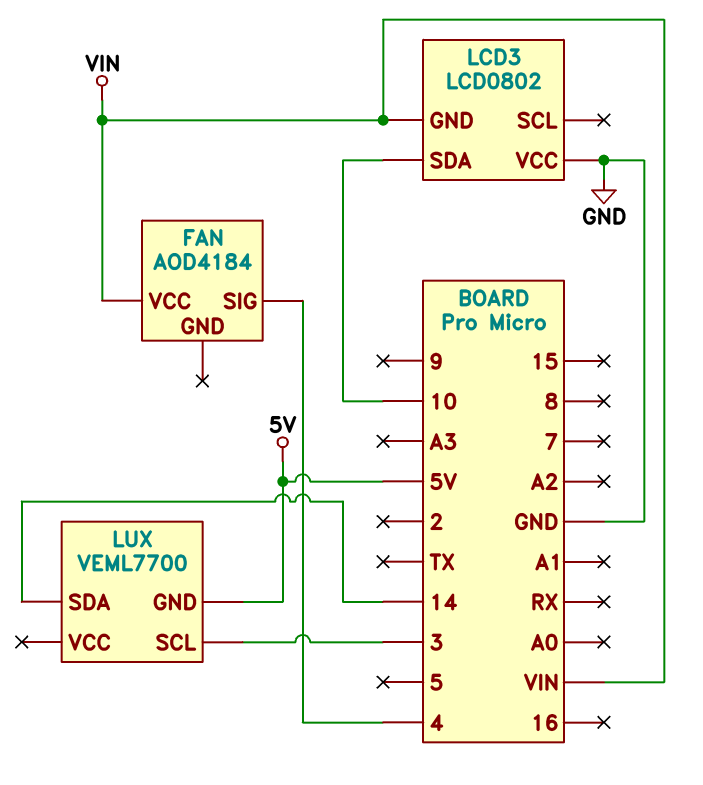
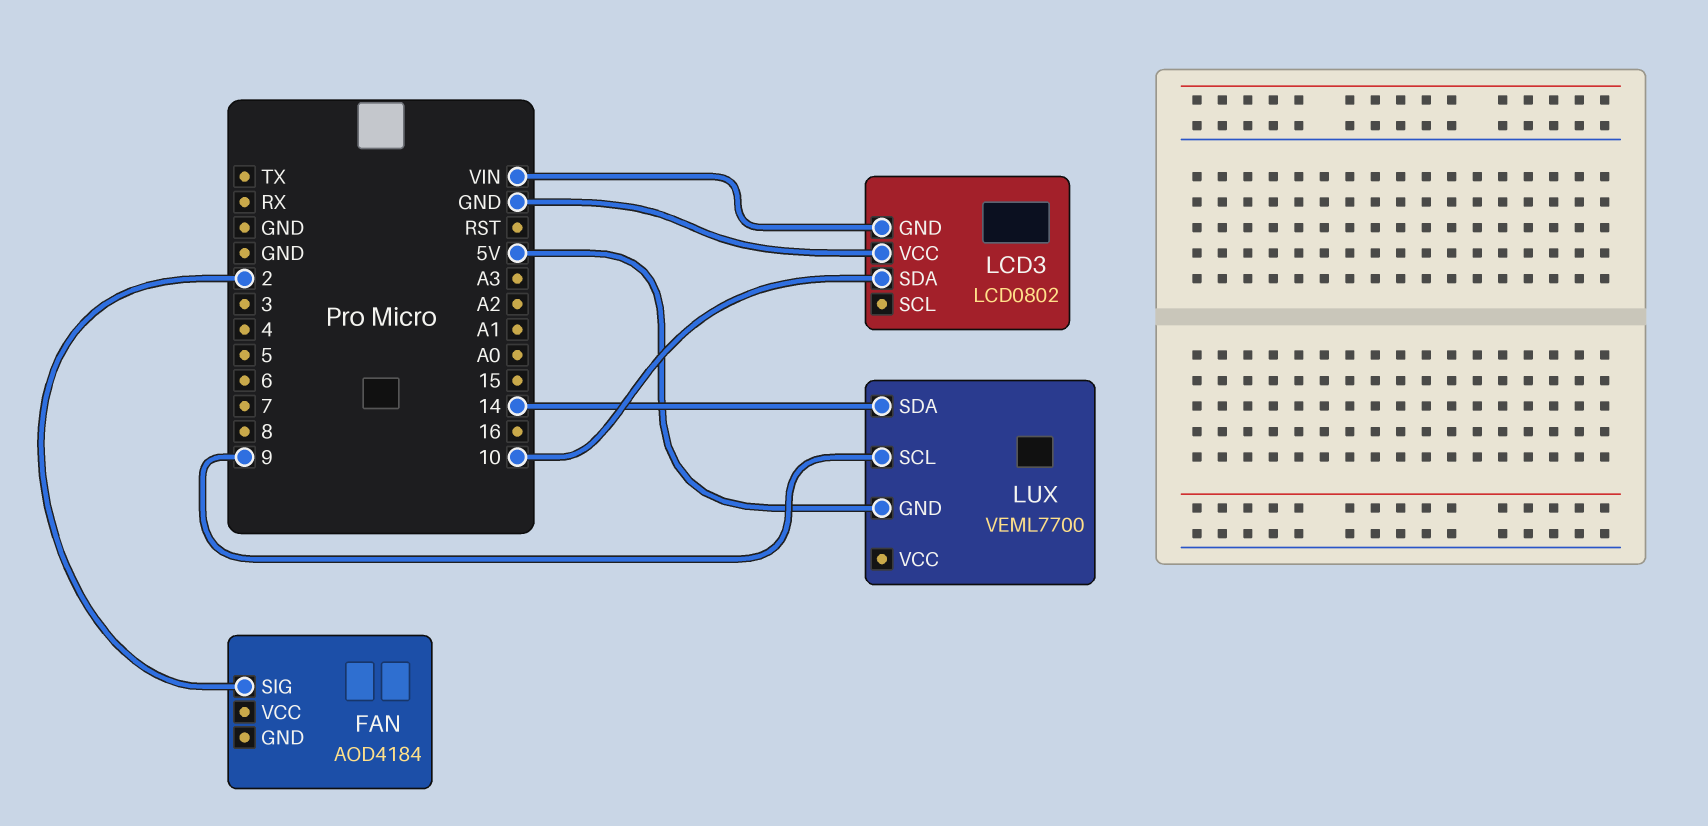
FAN pin SIG: 4 -> 2
FAN pin VCC: VIN -> none
LUX pin SCL: 3 -> 9

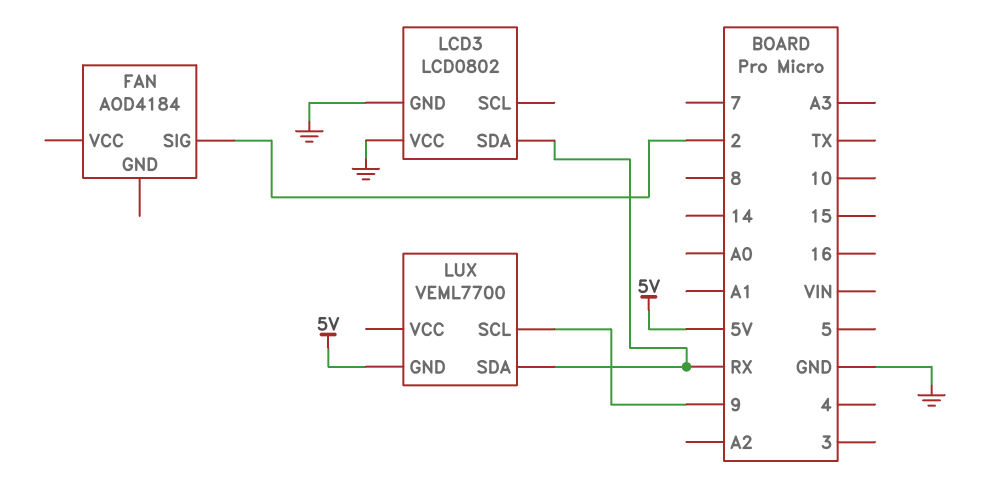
LCD3 pin GND: VIN -> GND
LCD3 pin SDA: 10 -> RX
LUX pin SDA: 14 -> RX

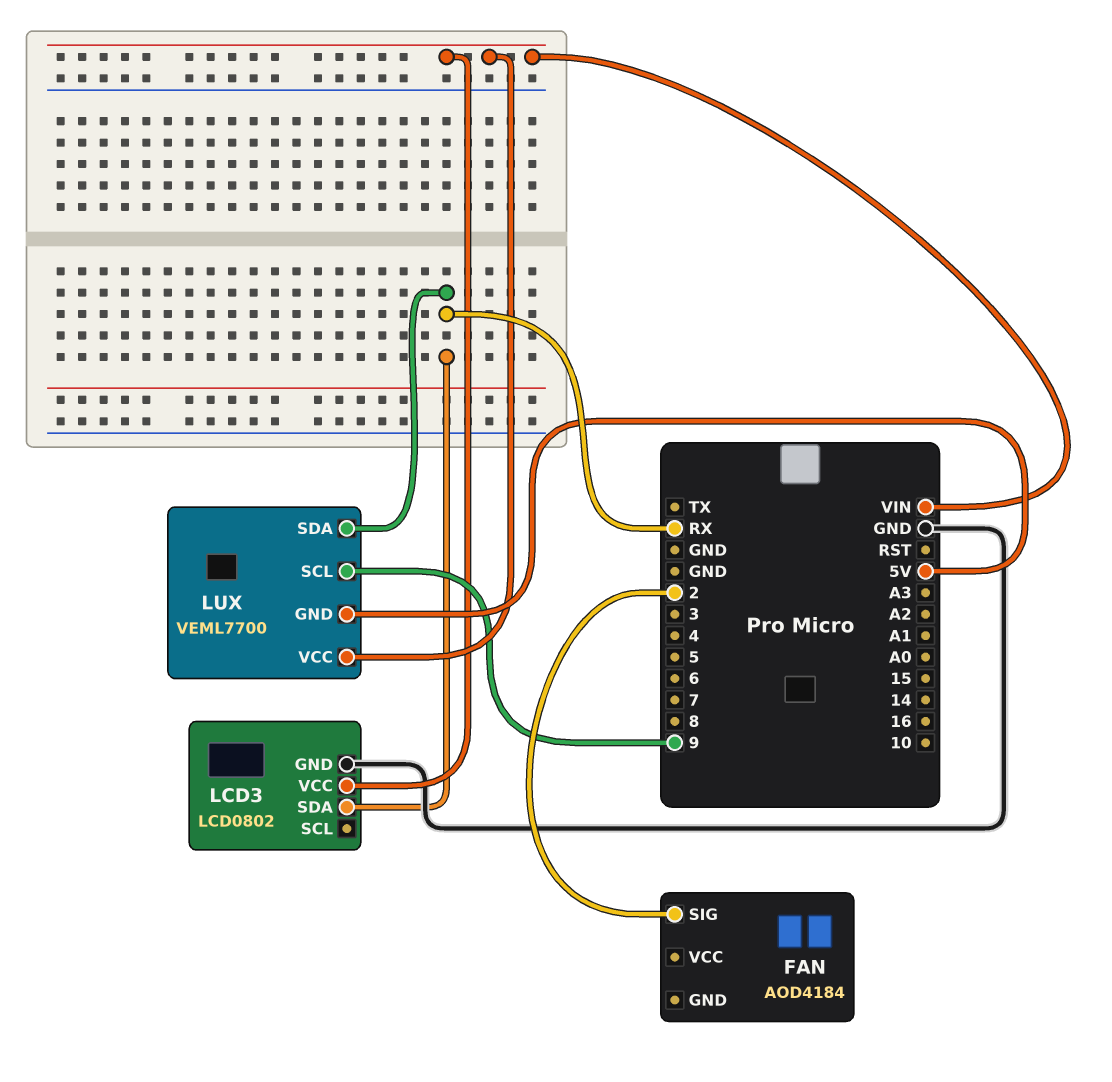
LCD3 pin VCC: GND -> VIN
LUX pin VCC: none -> VIN

